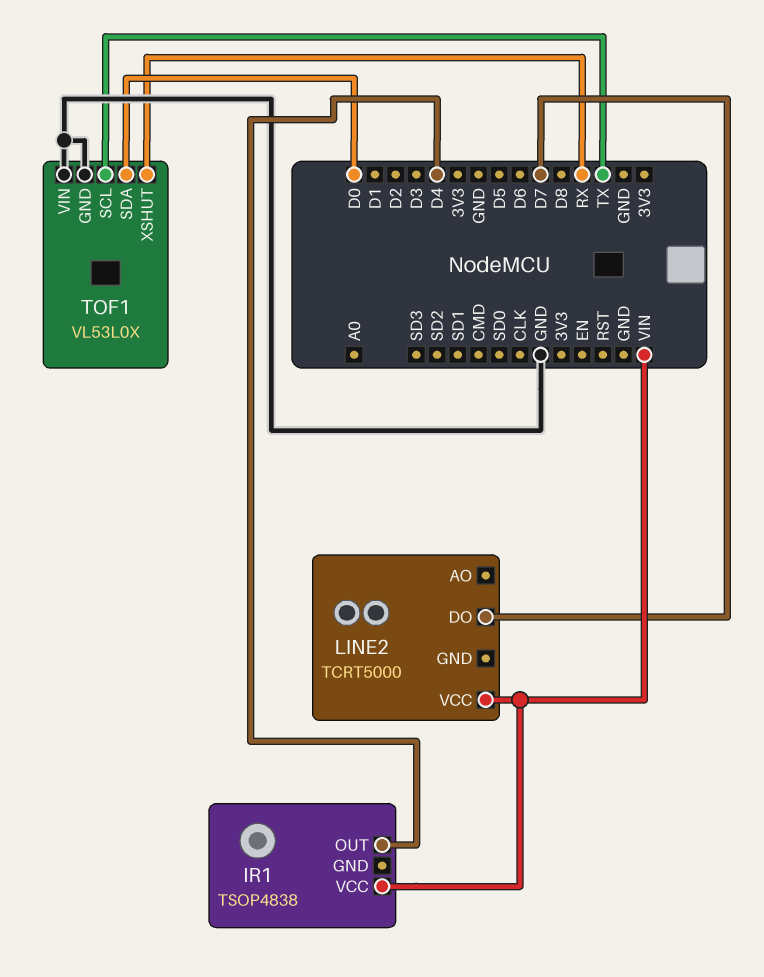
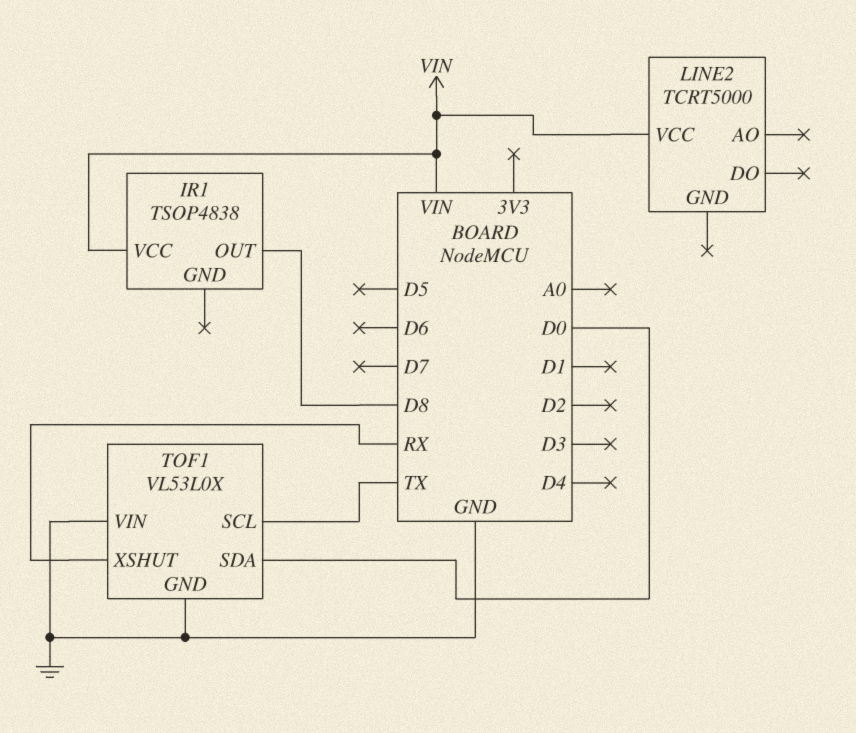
IR1 pin OUT: D4 -> D8
LINE2 pin DO: D7 -> none

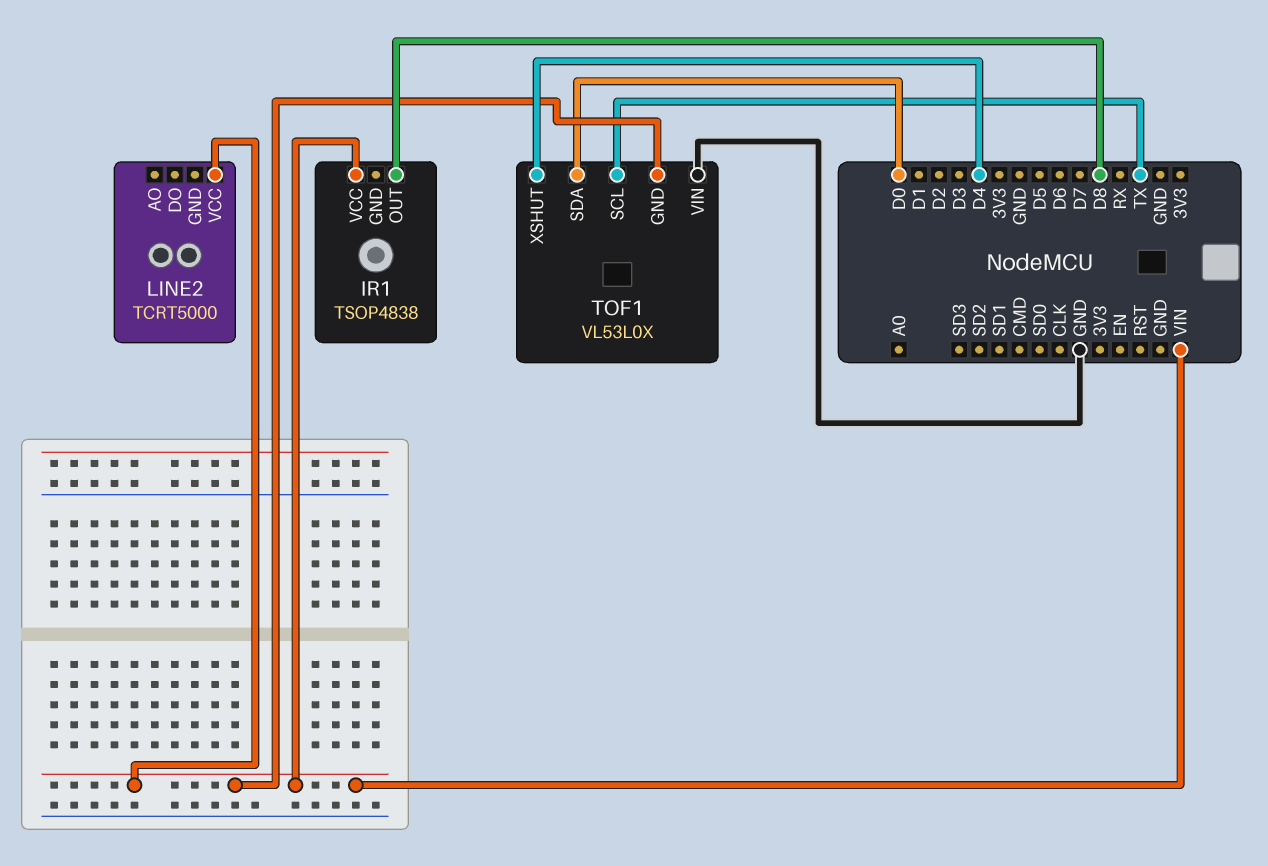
TOF1 pin GND: GND -> VIN
TOF1 pin XSHUT: RX -> D4

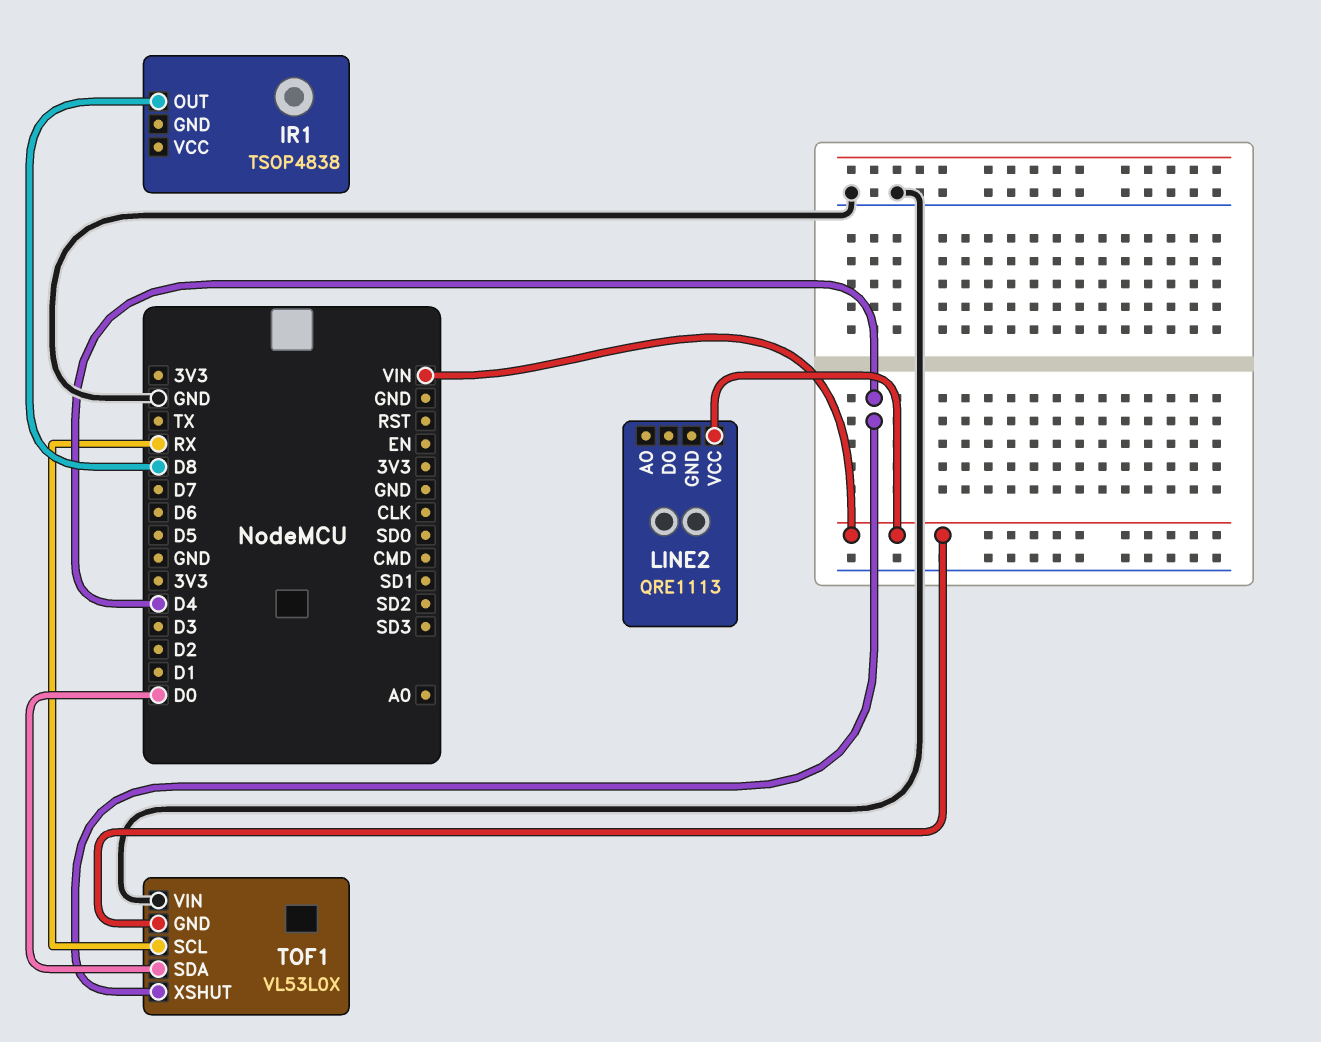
IR1 pin VCC: VIN -> none
LINE2: TCRT5000 -> QRE1113
TOF1 pin SCL: TX -> RX

